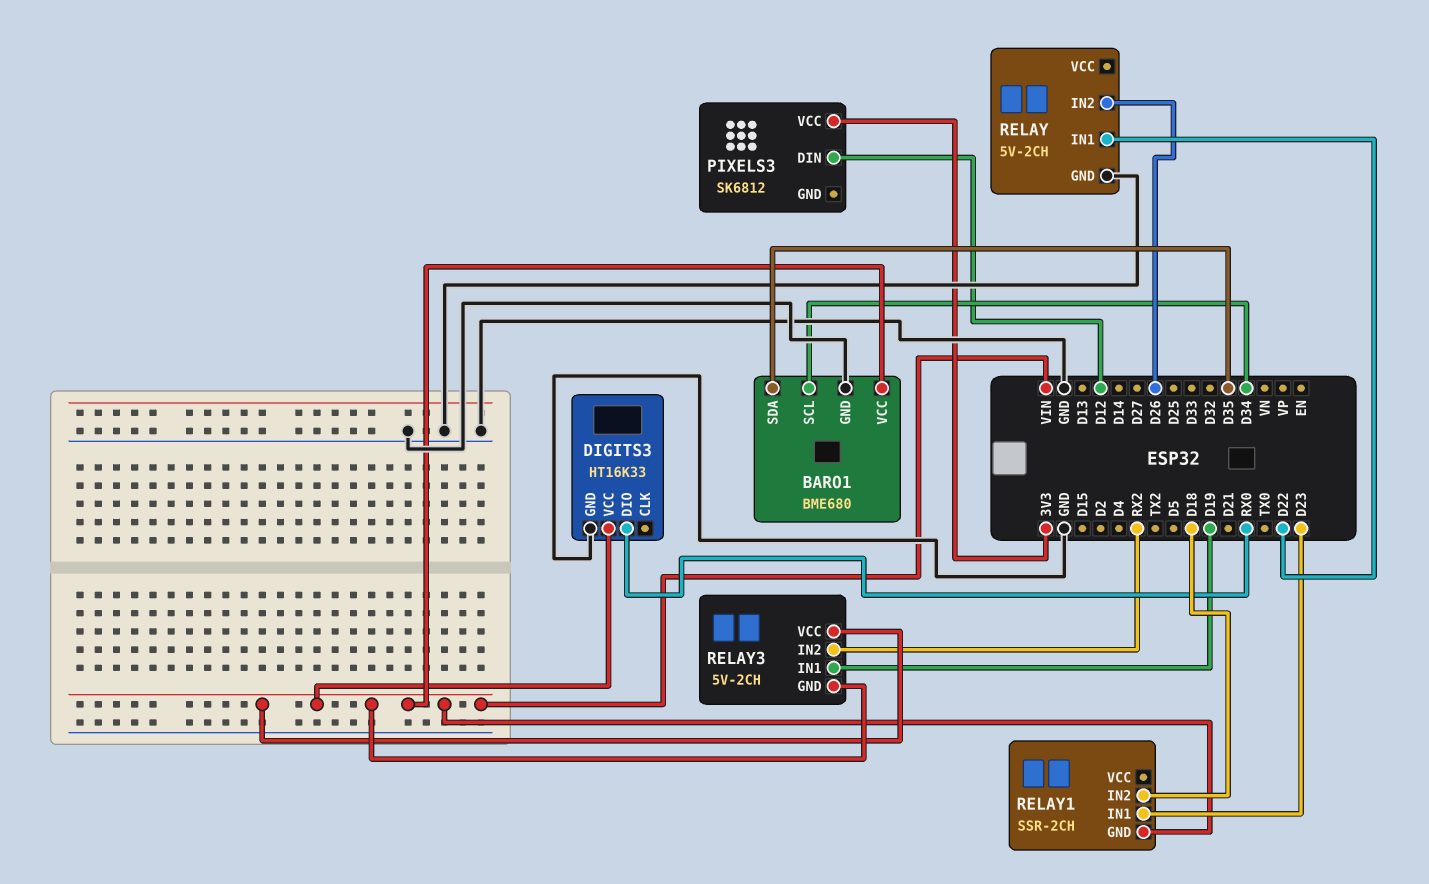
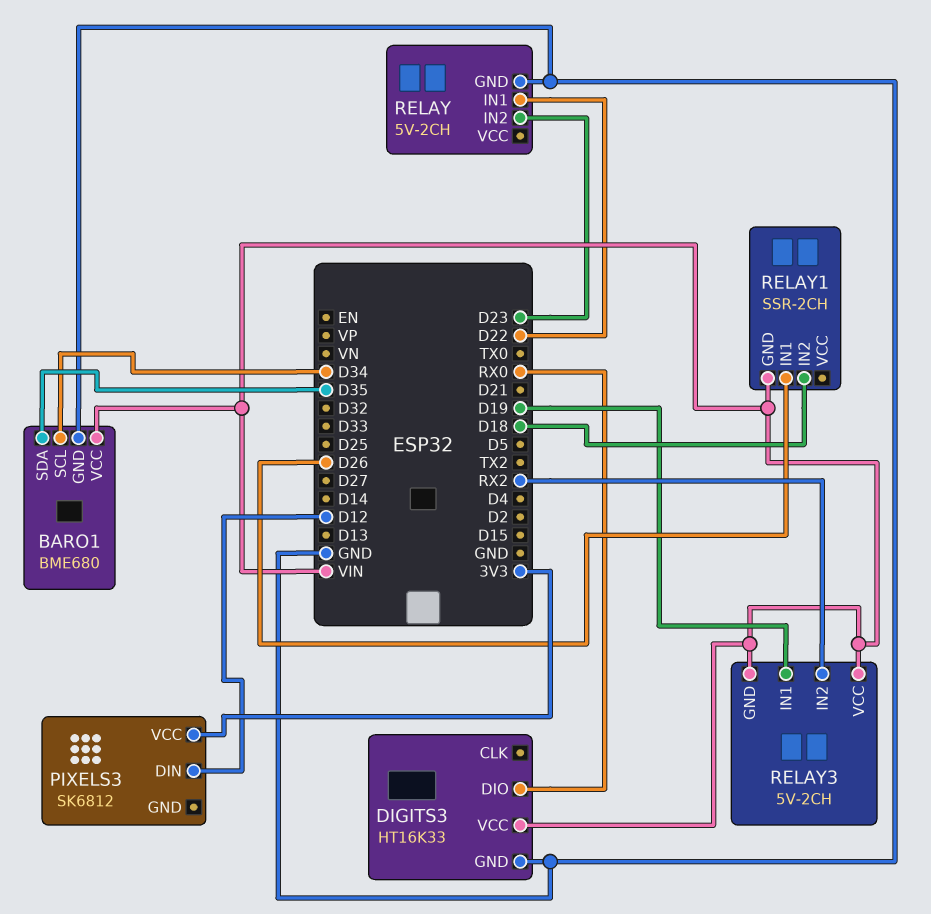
RELAY pin IN2: D26 -> D23
RELAY1 pin IN1: D23 -> D26

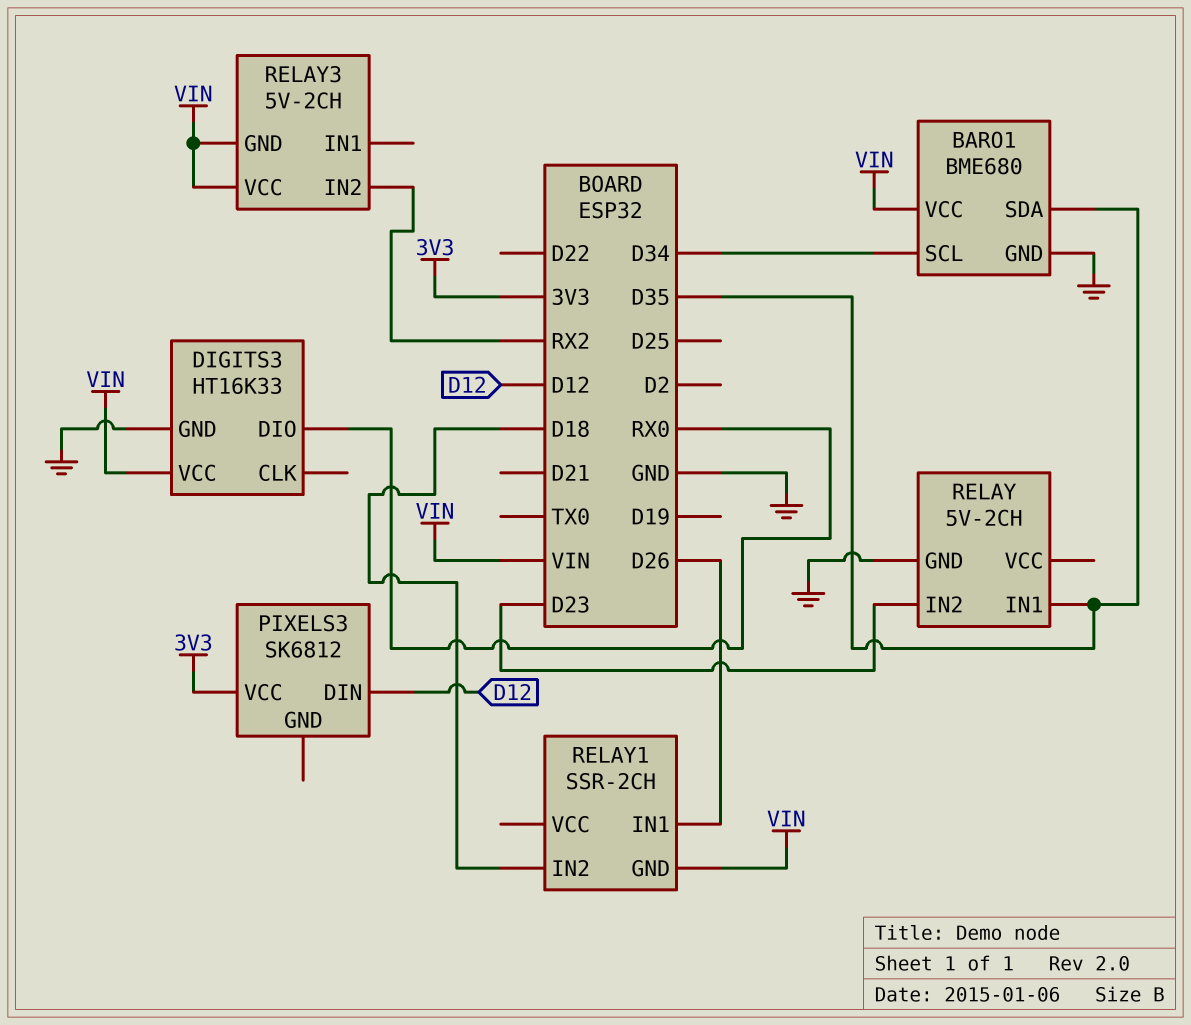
RELAY pin IN1: D22 -> D35
RELAY3 pin IN1: D19 -> none

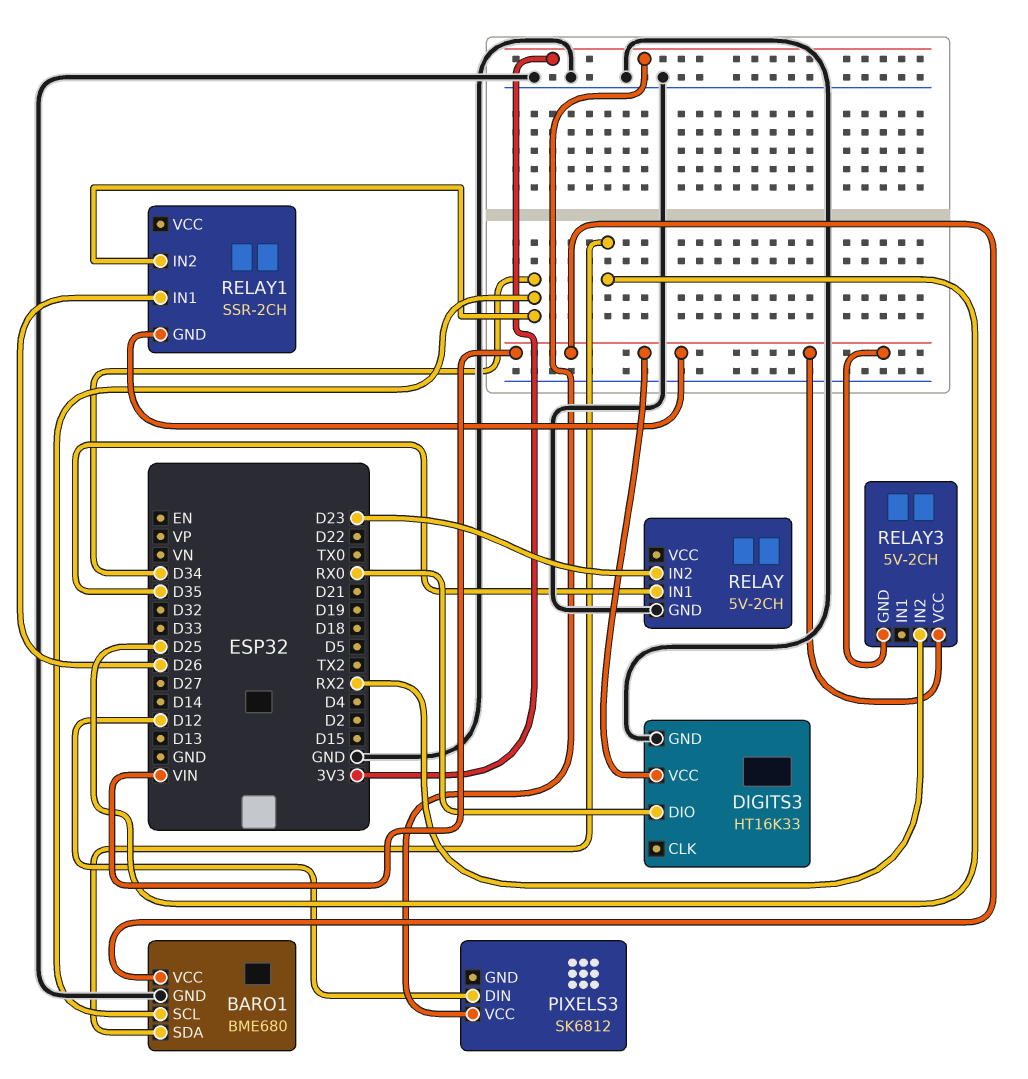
BARO1 pin SDA: D35 -> D25
RELAY1 pin IN2: D18 -> D34

